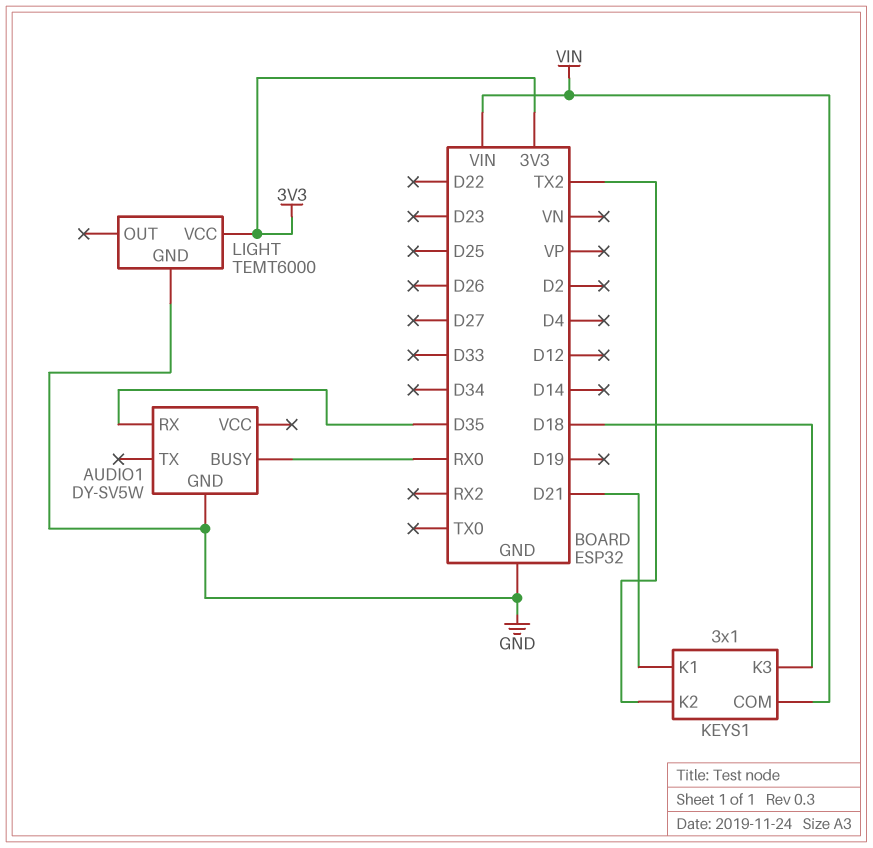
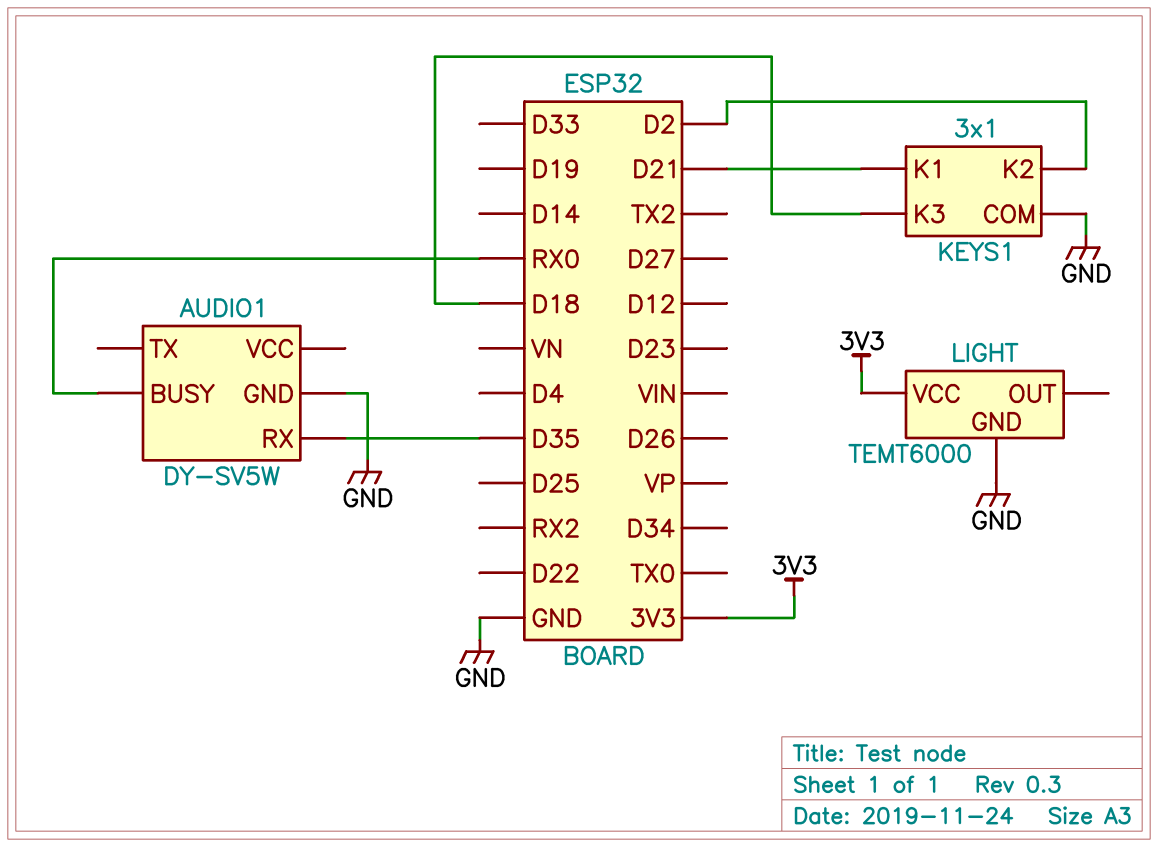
KEYS1 pin COM: VIN -> GND
KEYS1 pin K2: TX2 -> D2

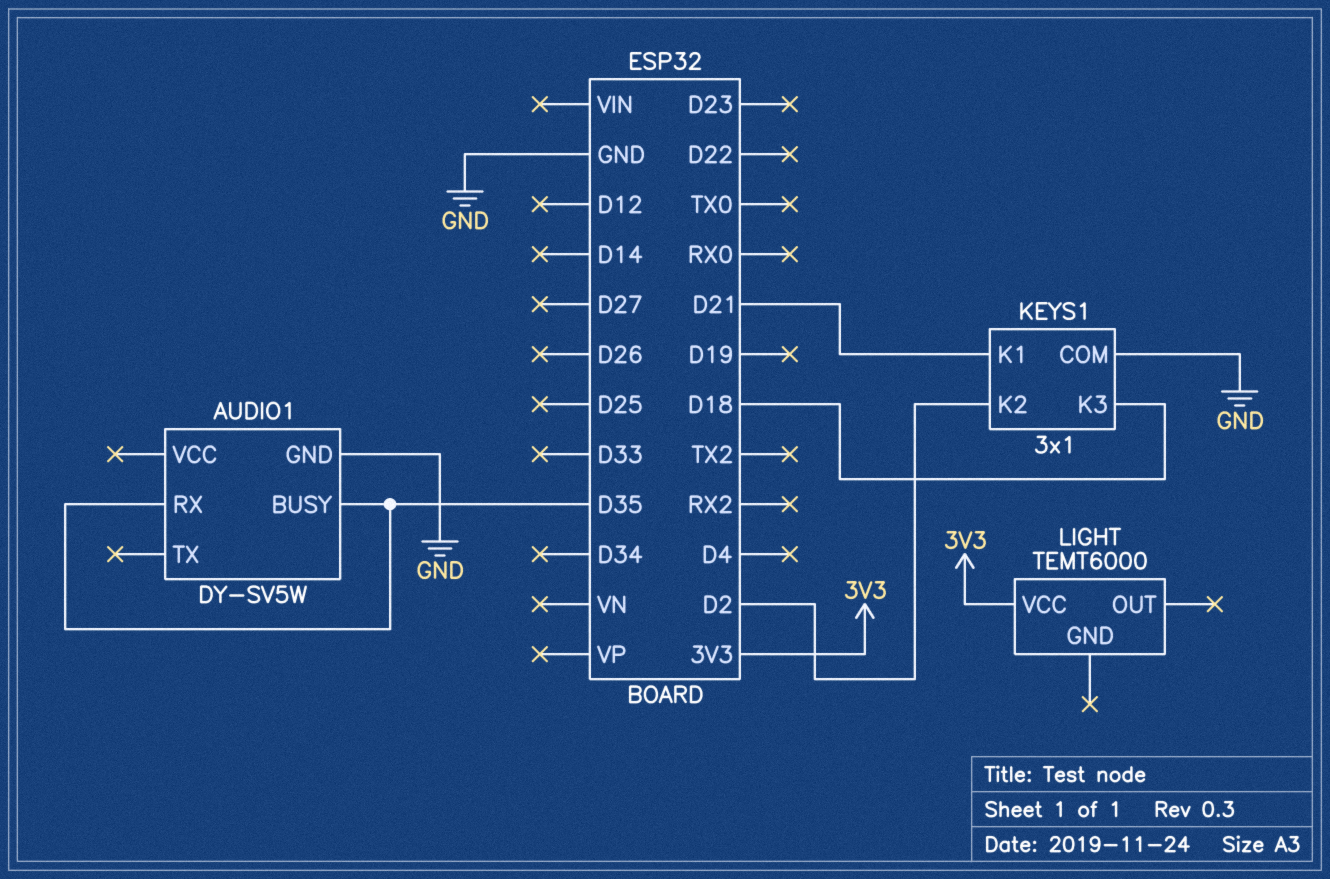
AUDIO1 pin BUSY: RX0 -> D35
LIGHT pin GND: GND -> none

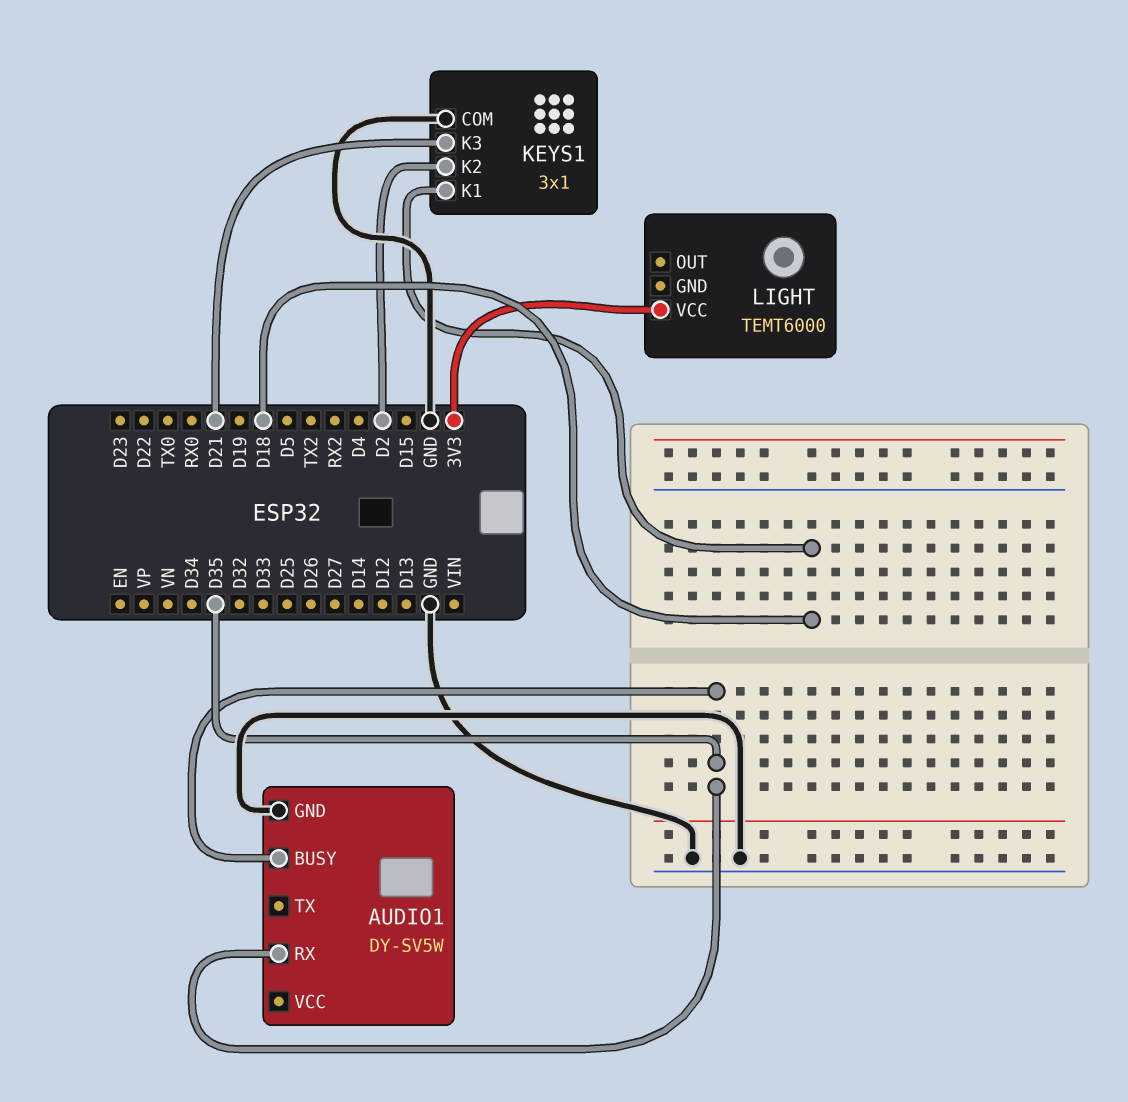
KEYS1 pin K1: D21 -> D18
KEYS1 pin K3: D18 -> D21

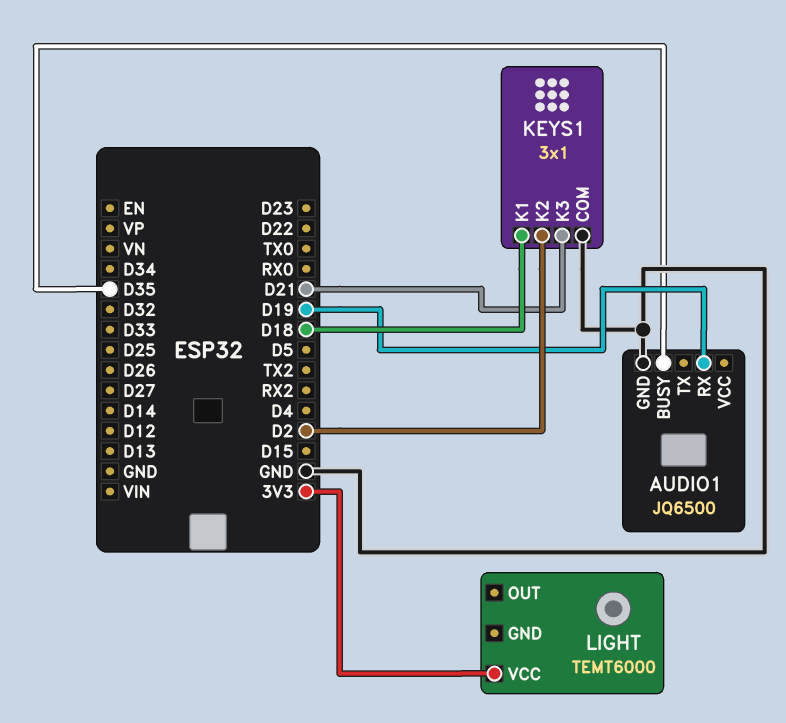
AUDIO1: DY-SV5W -> JQ6500
AUDIO1 pin RX: D35 -> D19

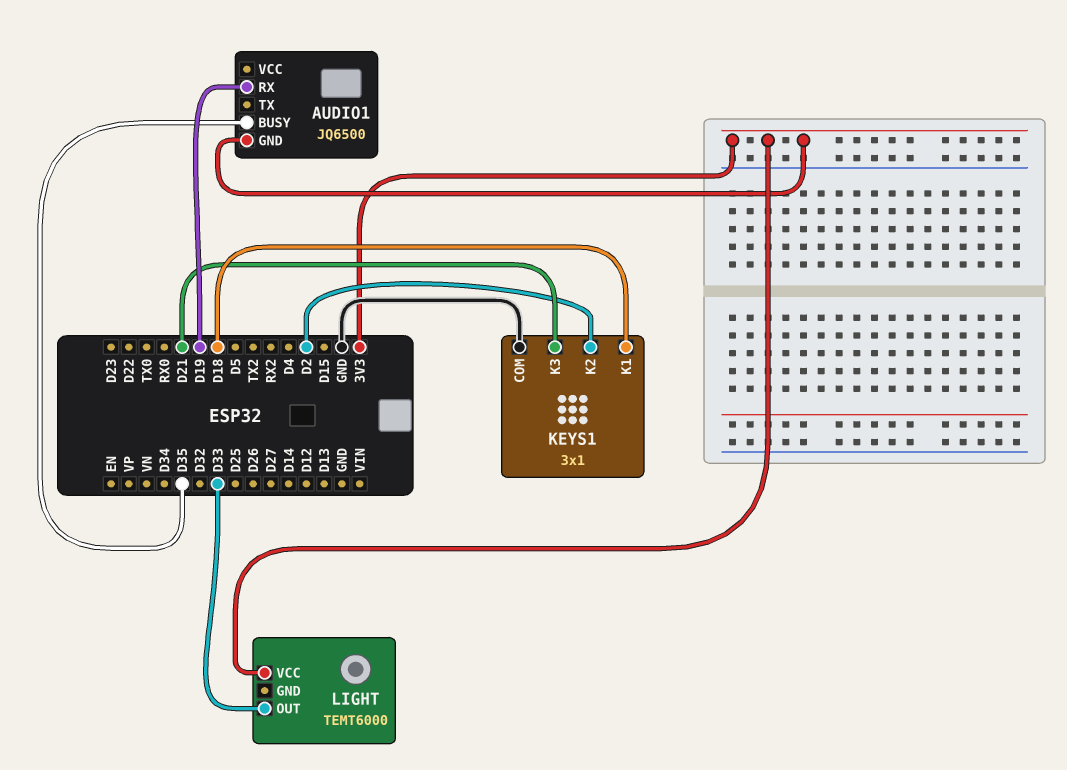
AUDIO1 pin GND: GND -> 3V3
LIGHT pin OUT: none -> D33

